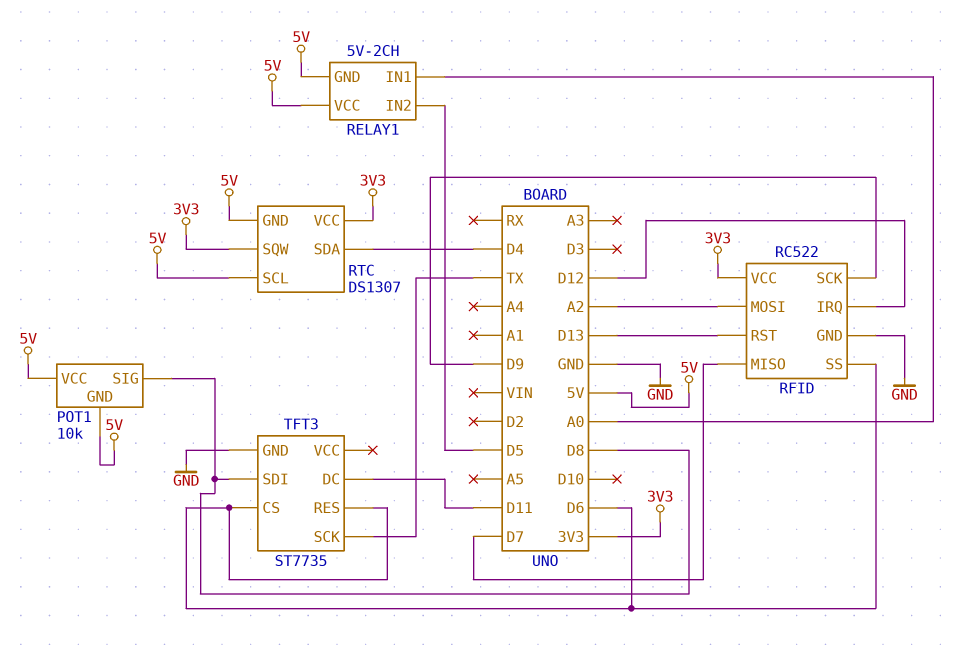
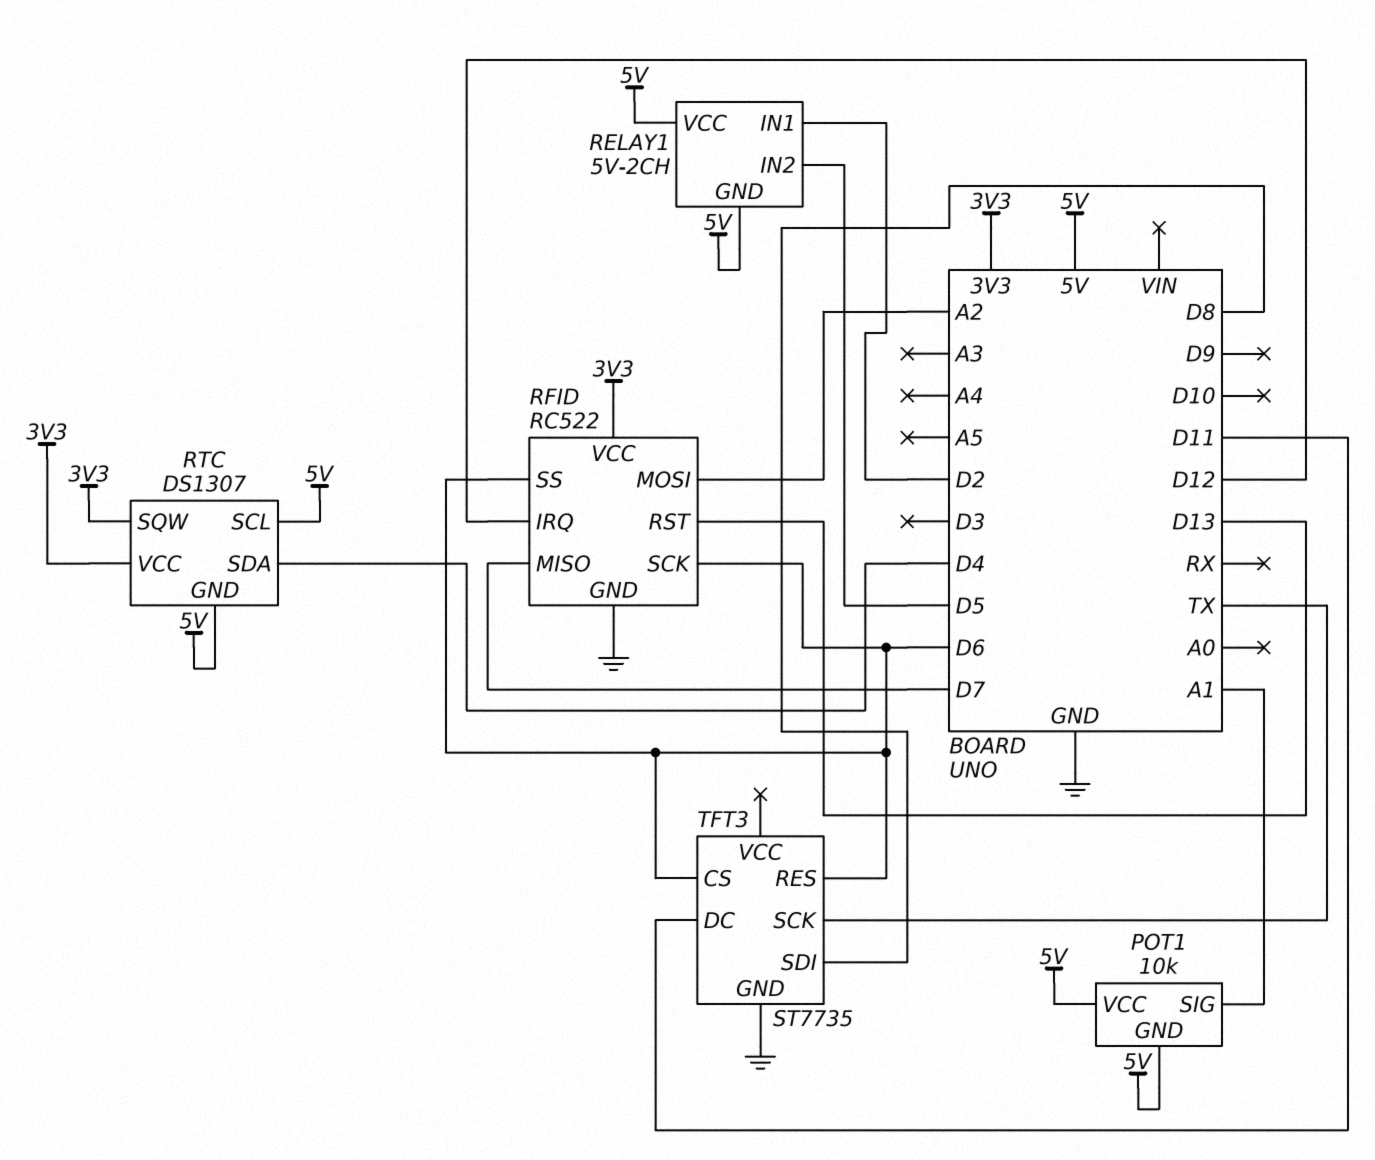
POT1 pin SIG: D8 -> A1
RELAY1 pin IN1: A0 -> D2
RFID pin SCK: D9 -> D6

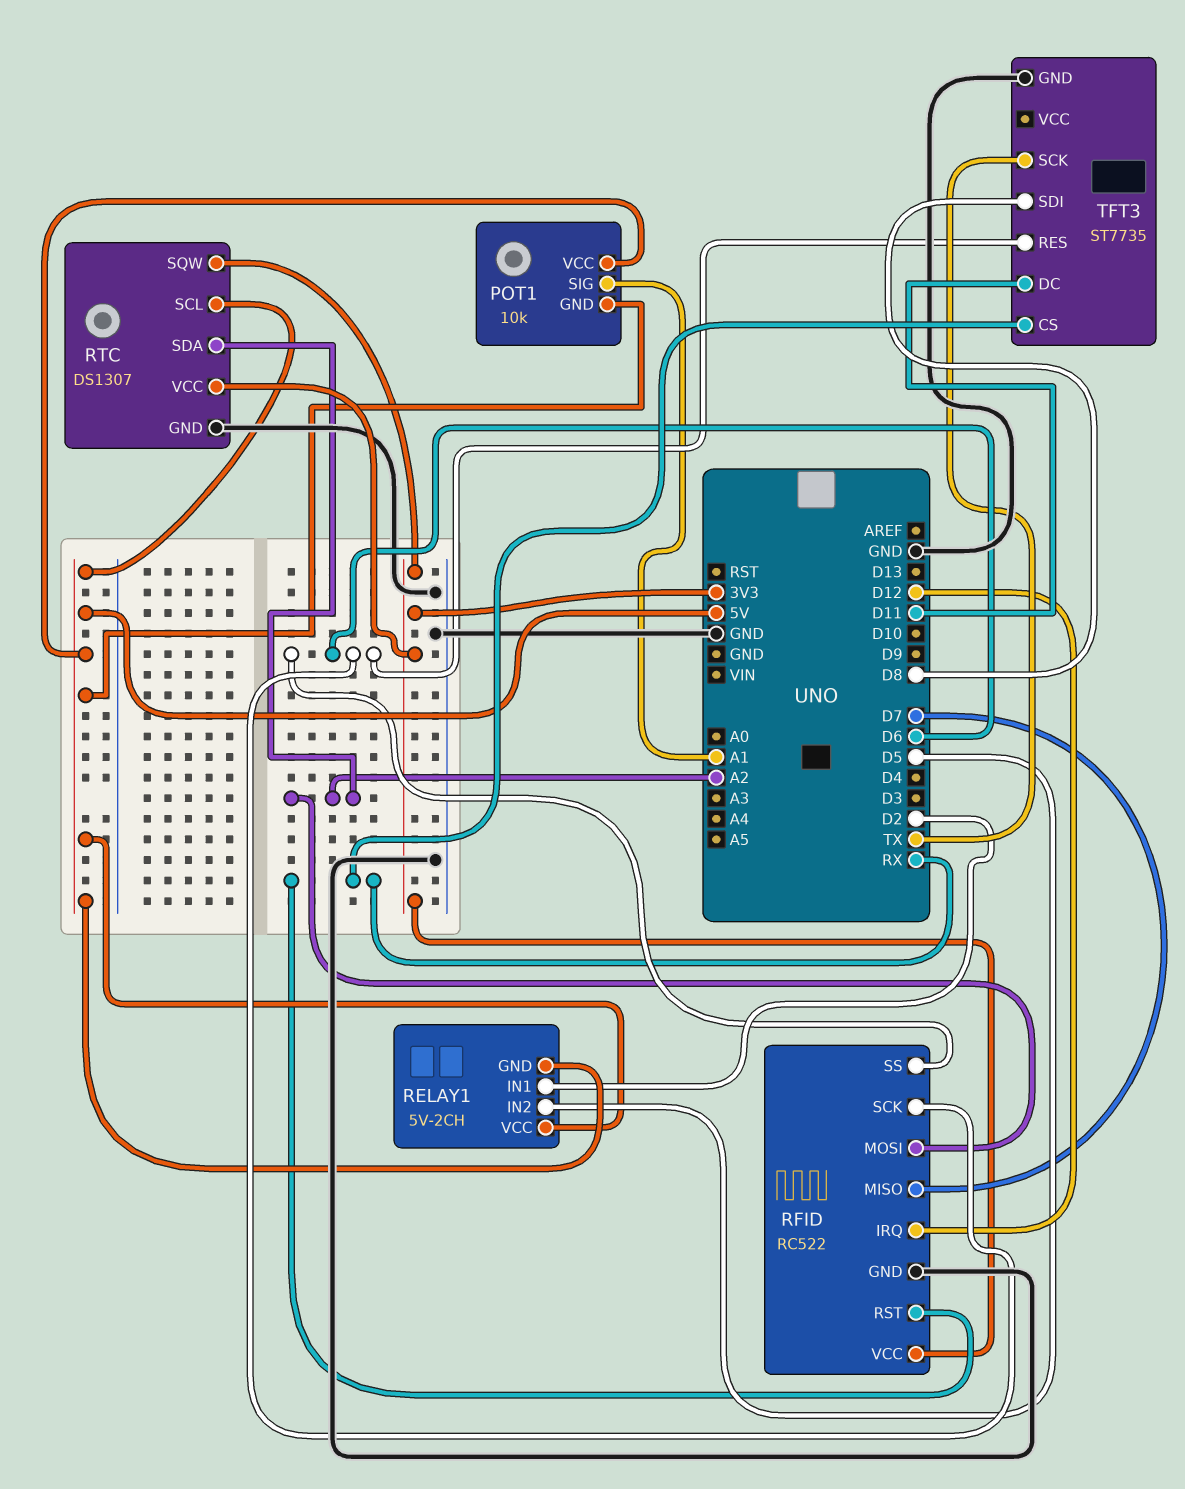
RFID pin RST: D13 -> RX
RTC pin GND: 5V -> GND
RTC pin SDA: D4 -> A2
TFT3 pin CS: D6 -> RX

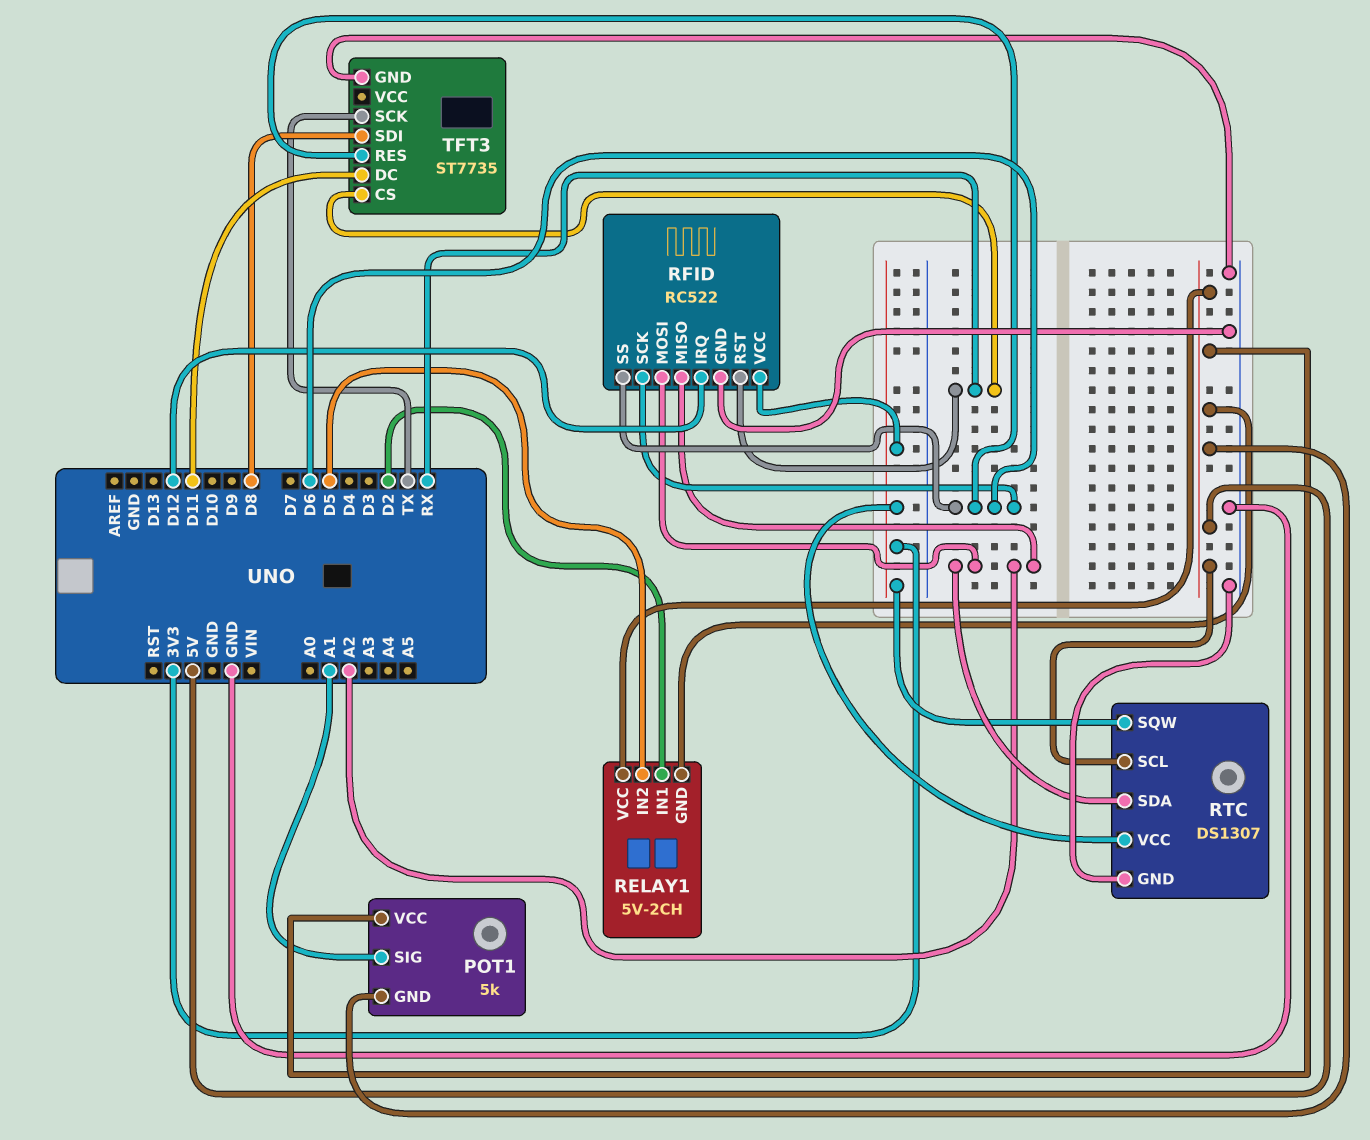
POT1: 10k -> 5k
RFID pin MISO: D7 -> A2

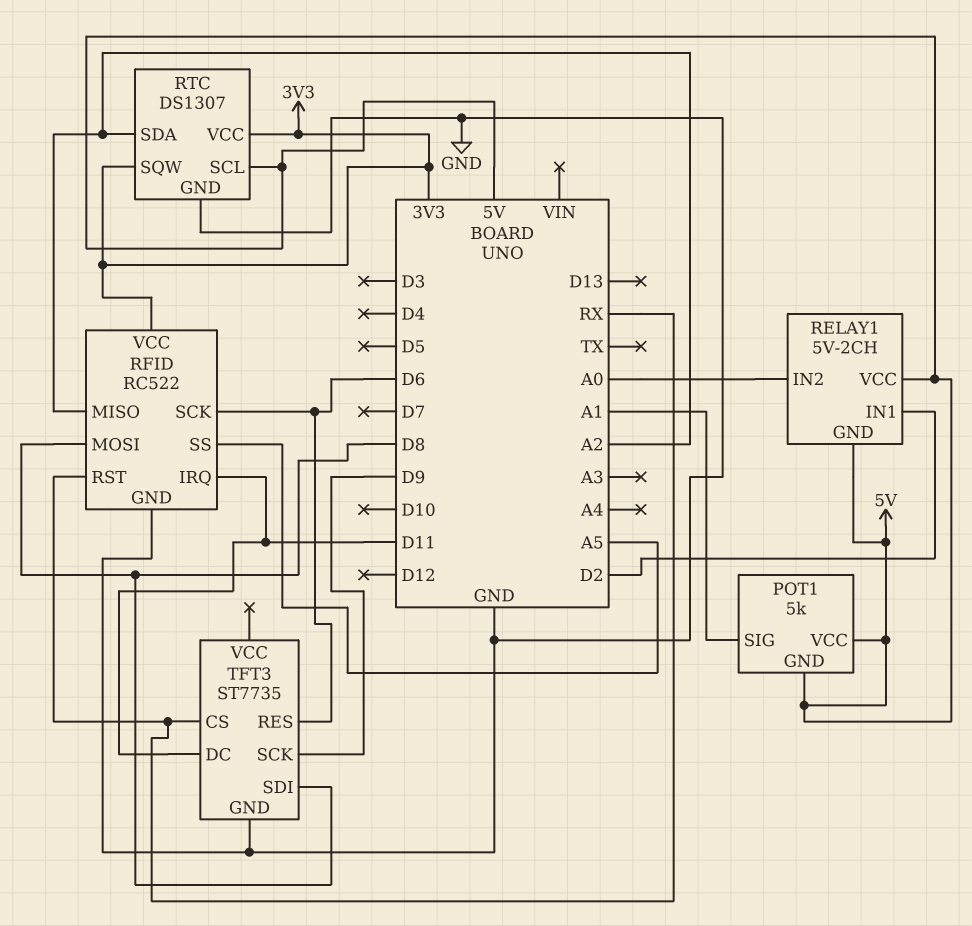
RELAY1 pin IN2: D5 -> A0
RFID pin IRQ: D12 -> D11
RFID pin MOSI: A2 -> D8
RFID pin SS: D6 -> A5
TFT3 pin SCK: TX -> D9

